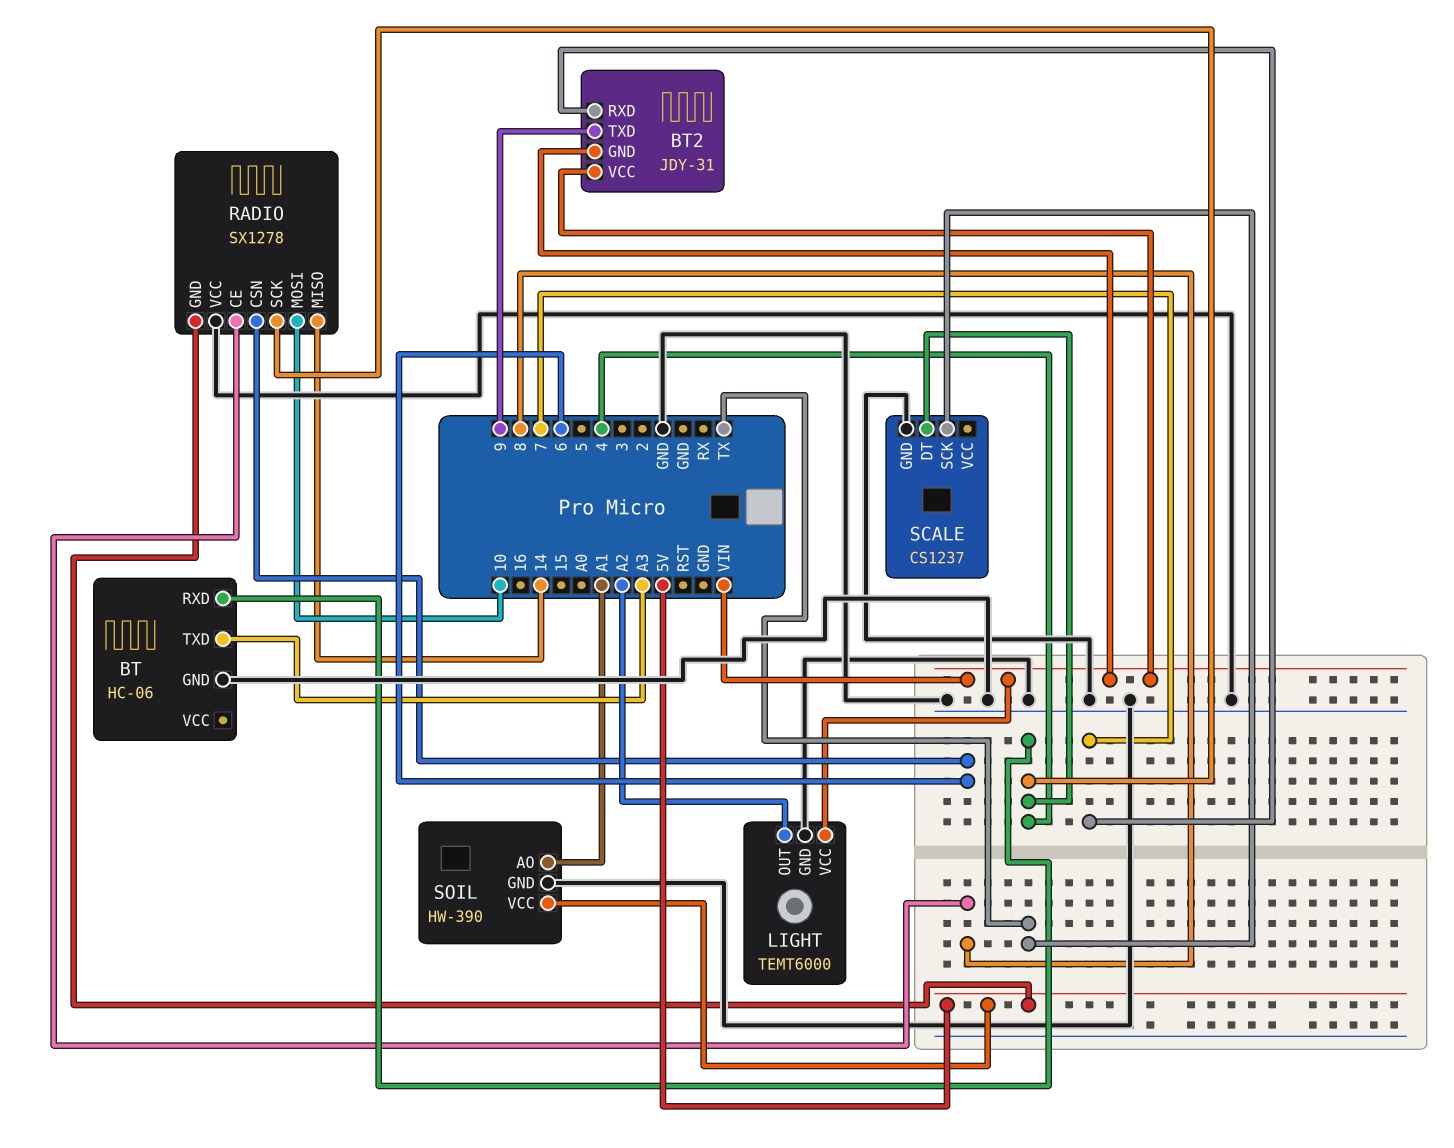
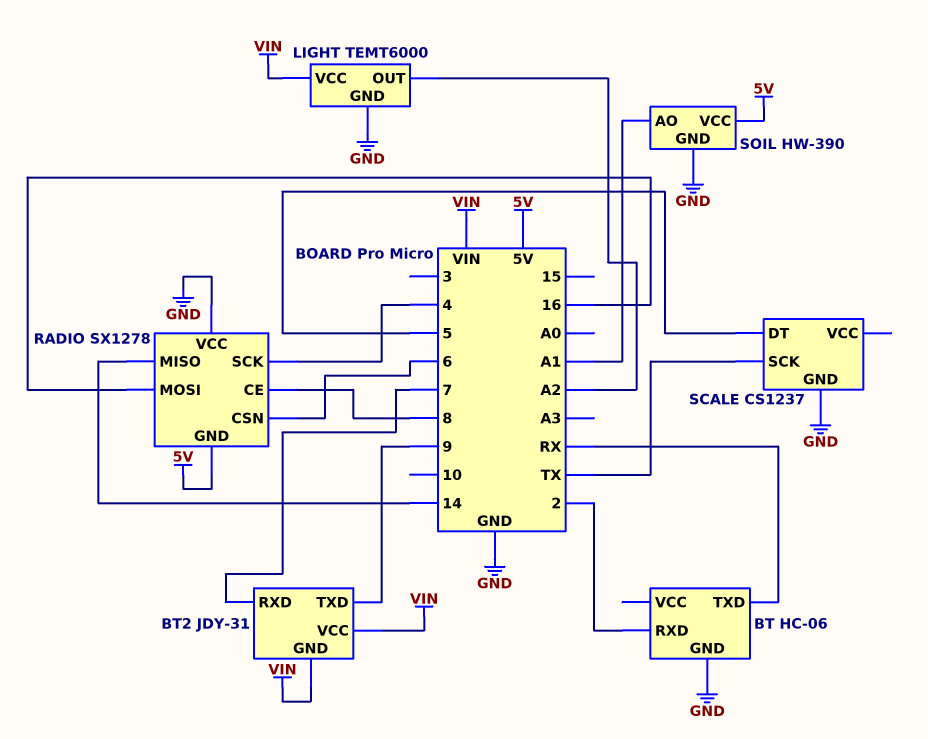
BT pin RXD: 4 -> 2
BT pin TXD: A3 -> RX
RADIO pin MOSI: 10 -> 16
SCALE pin DT: 4 -> 5

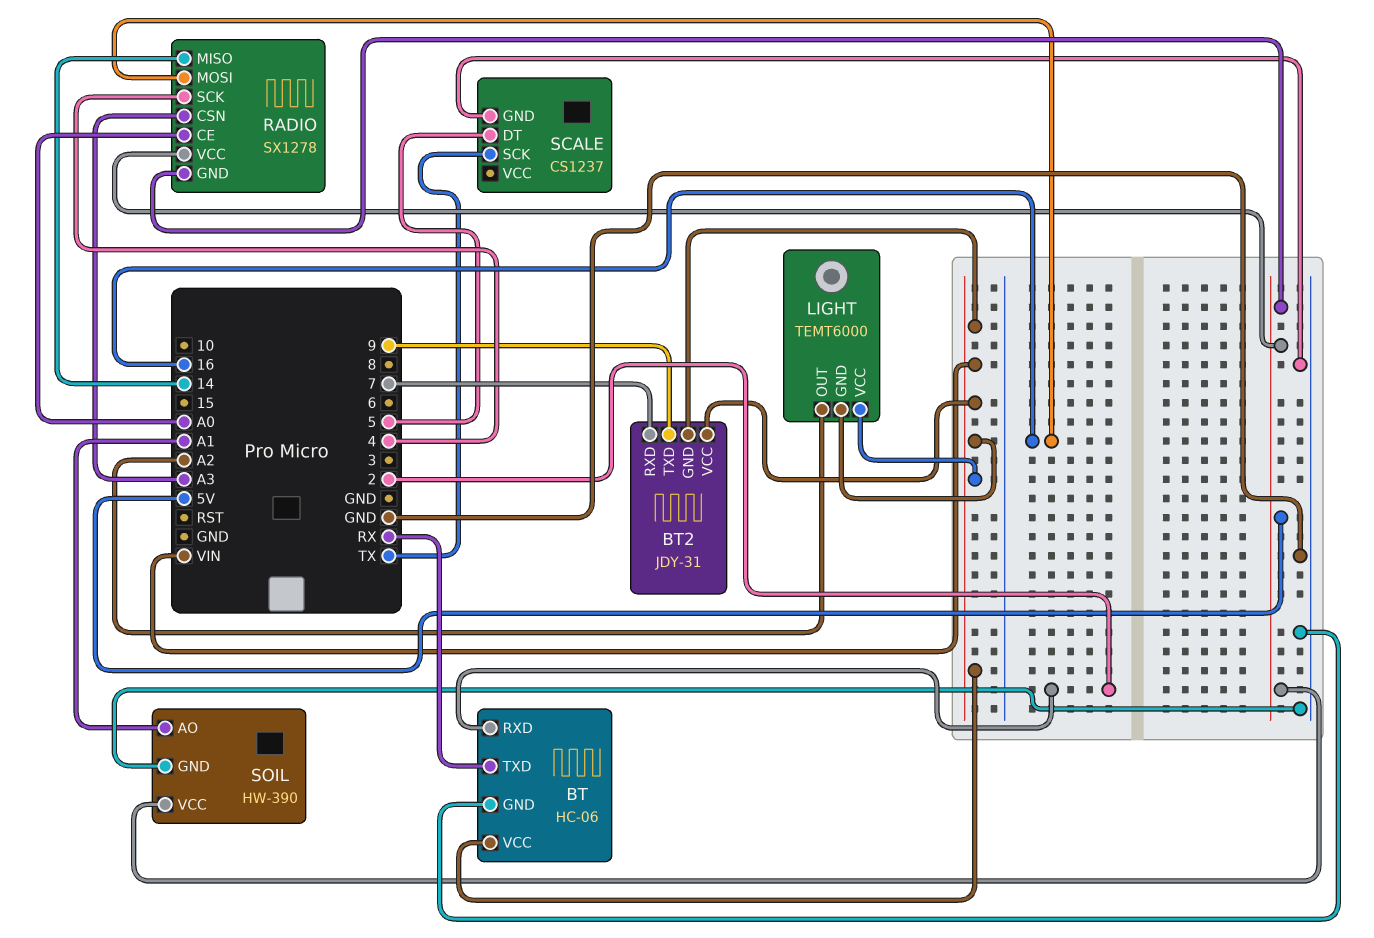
BT pin VCC: none -> VIN
LIGHT pin GND: GND -> VIN
RADIO pin CE: 8 -> A0
RADIO pin CSN: 6 -> A3
RADIO pin VCC: GND -> 5V

